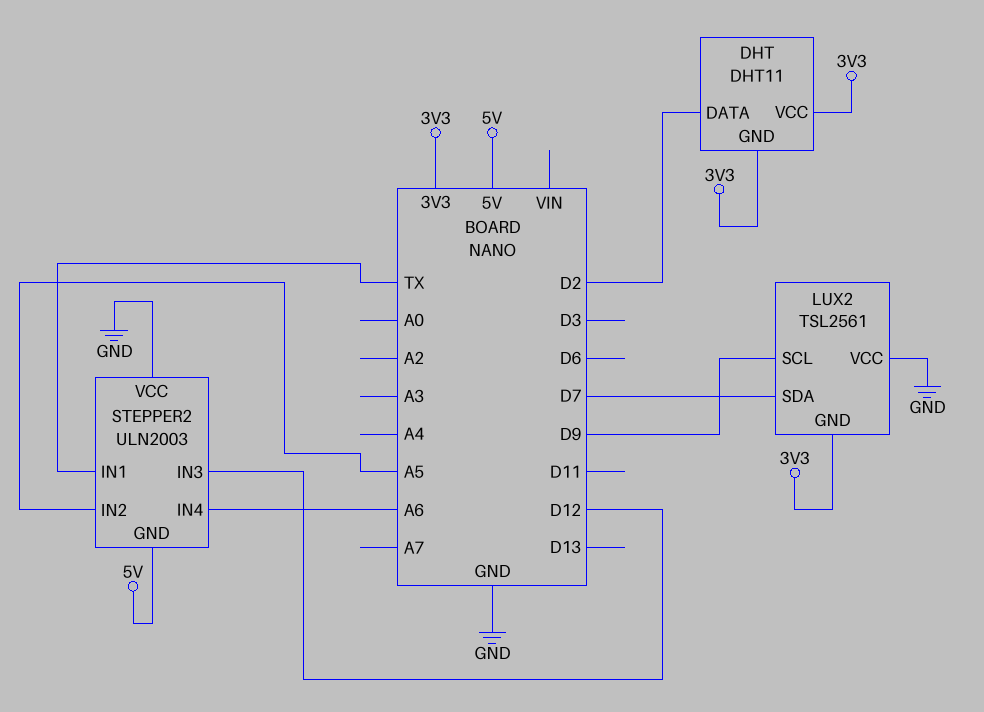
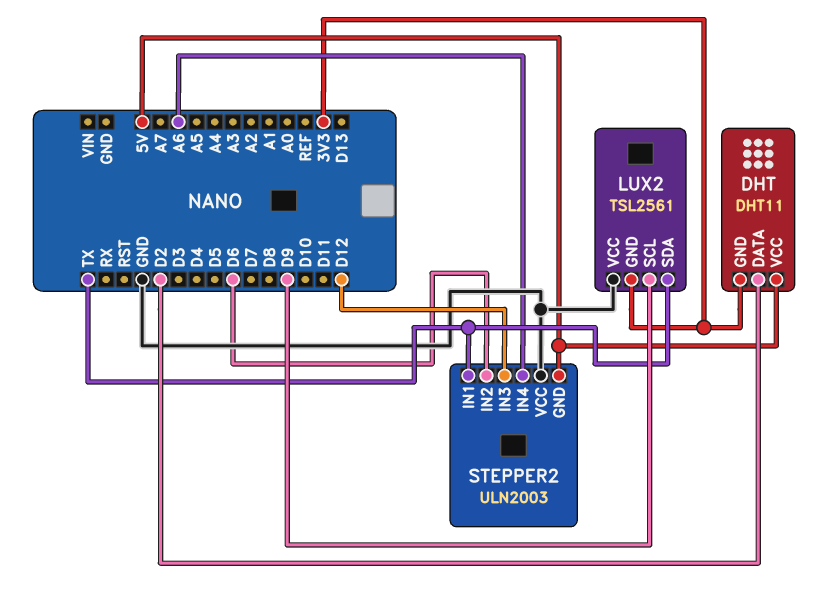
DHT pin VCC: 3V3 -> 5V
LUX2 pin SDA: D7 -> TX
STEPPER2 pin IN2: A5 -> D6

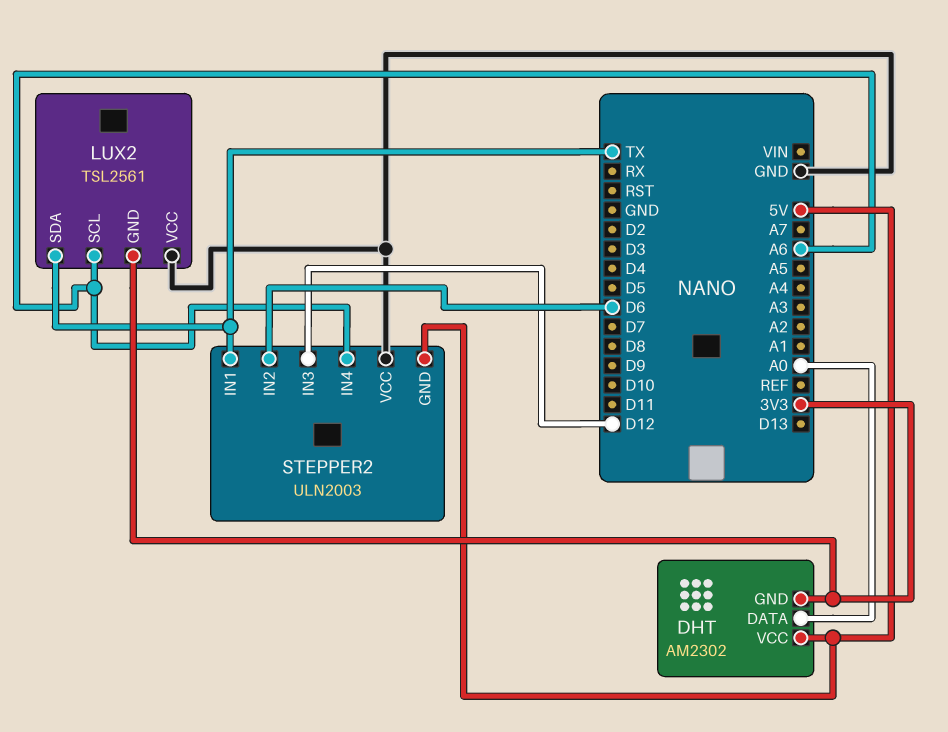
DHT: DHT11 -> AM2302
DHT pin DATA: D2 -> A0
LUX2 pin SCL: D9 -> A6

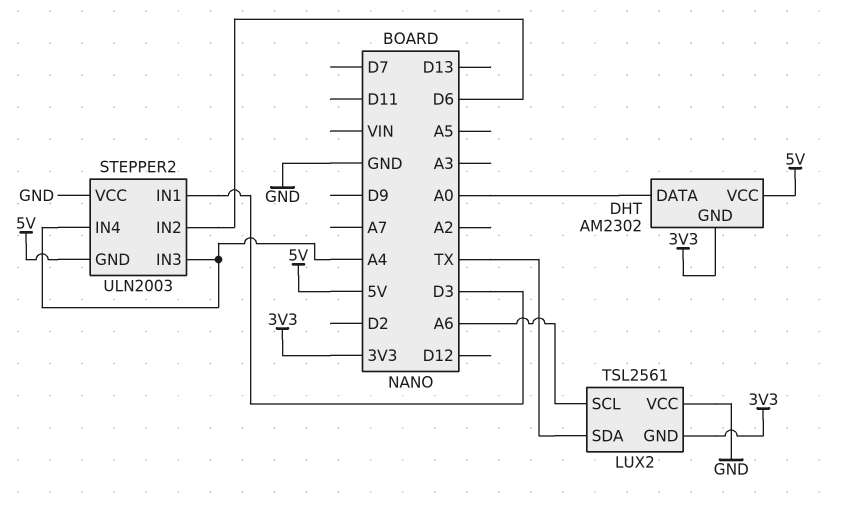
STEPPER2 pin IN1: TX -> D3
STEPPER2 pin IN3: D12 -> A4
STEPPER2 pin IN4: A6 -> A4

